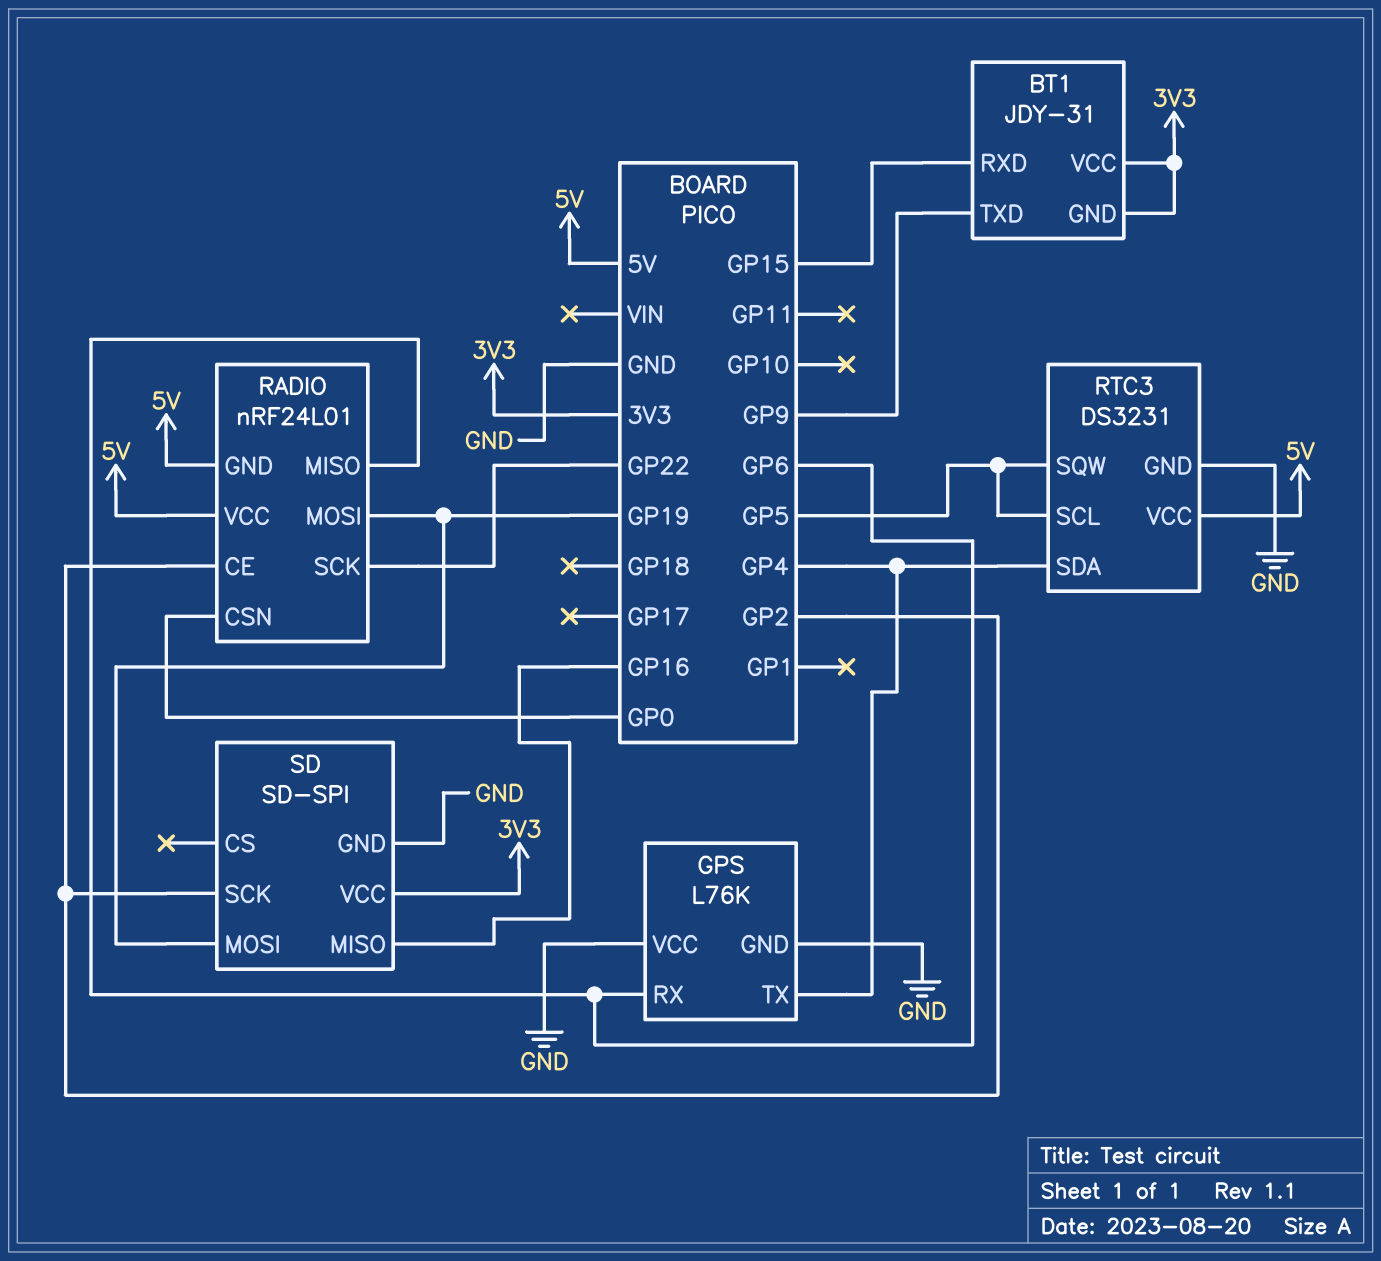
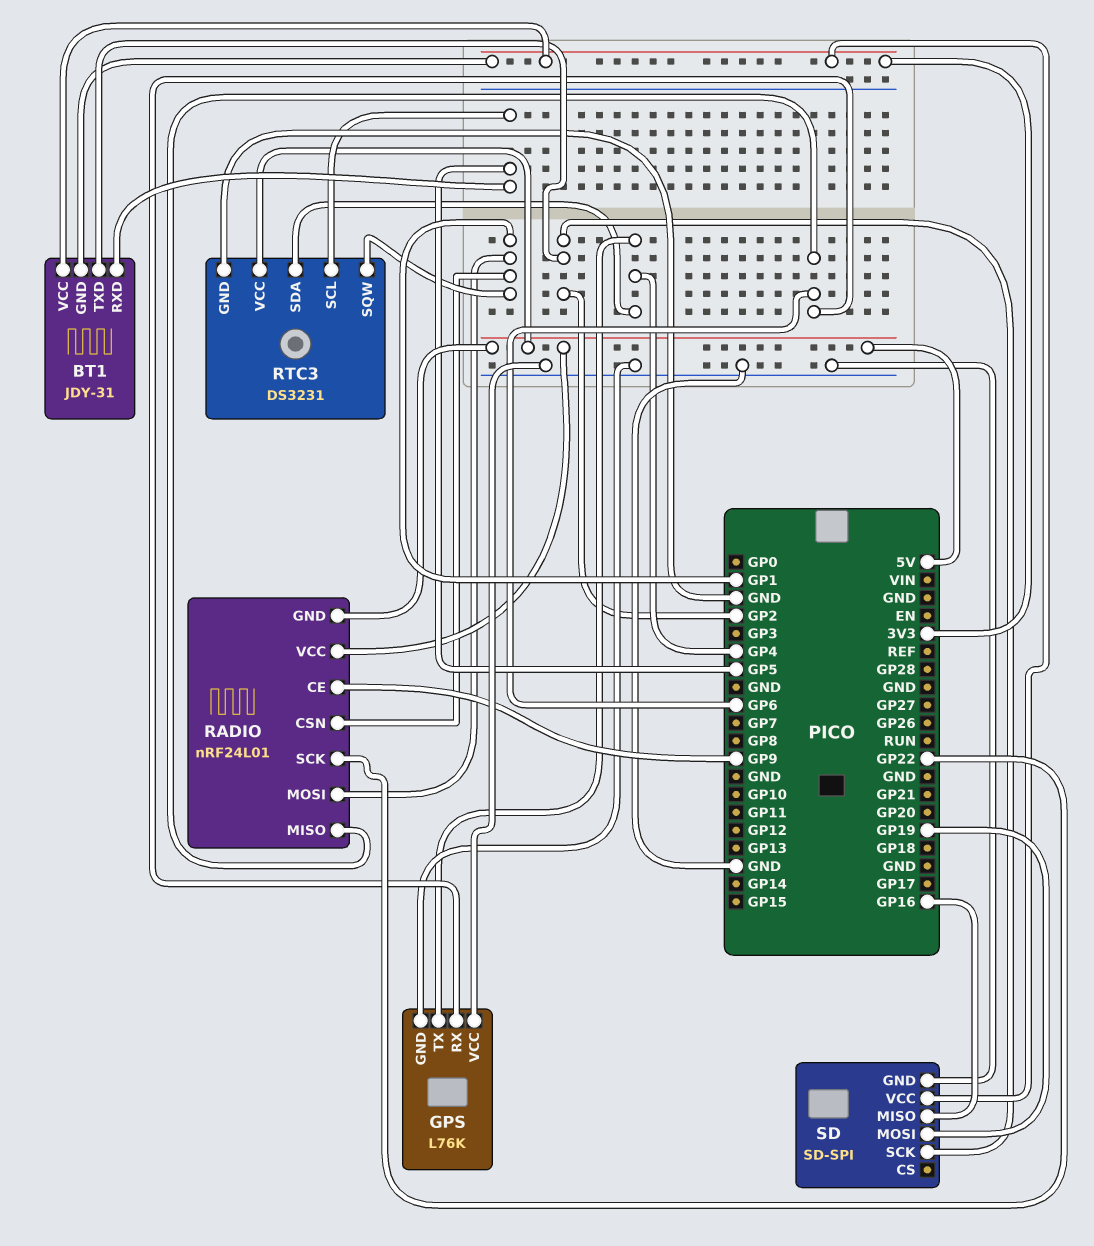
BT1 pin RXD: GP15 -> GP5
BT1 pin TXD: GP9 -> GP2
RADIO pin CE: GP2 -> GP9
RADIO pin CSN: GP0 -> GP1
RADIO pin MOSI: GP19 -> GP1
RTC3 pin SQW: GP5 -> GP1

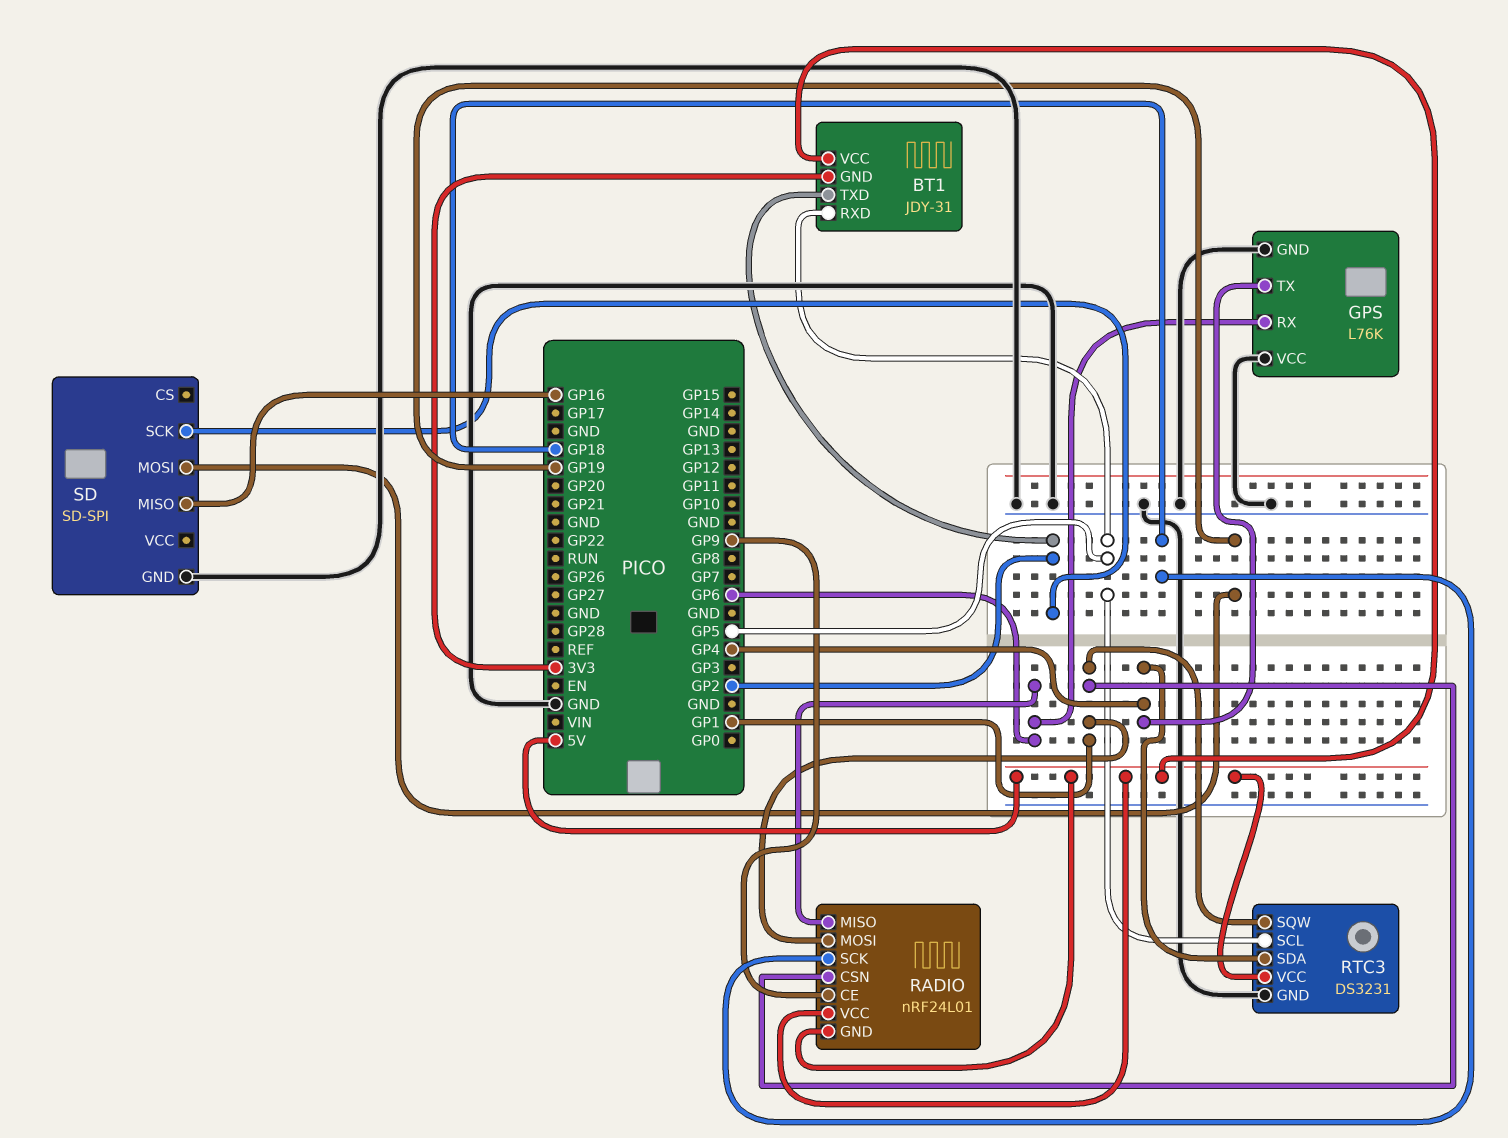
BT1 pin VCC: 3V3 -> 5V
RADIO pin SCK: GP22 -> GP18
SD pin VCC: 3V3 -> none

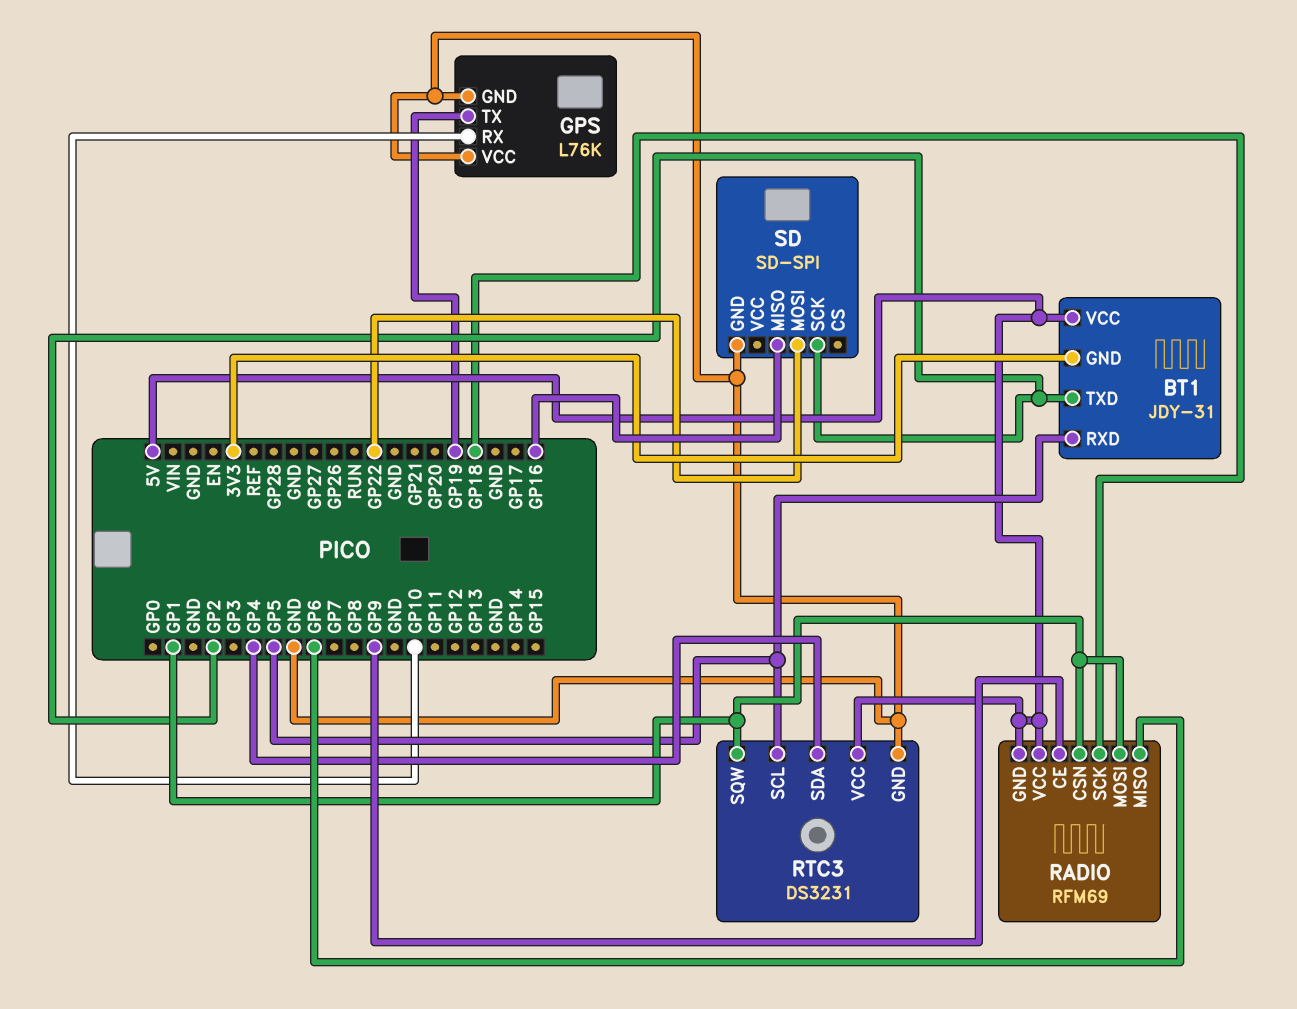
GPS pin RX: GP6 -> GP10
GPS pin TX: GP4 -> GP19
RADIO: nRF24L01 -> RFM69
SD pin MOSI: GP19 -> GP22

